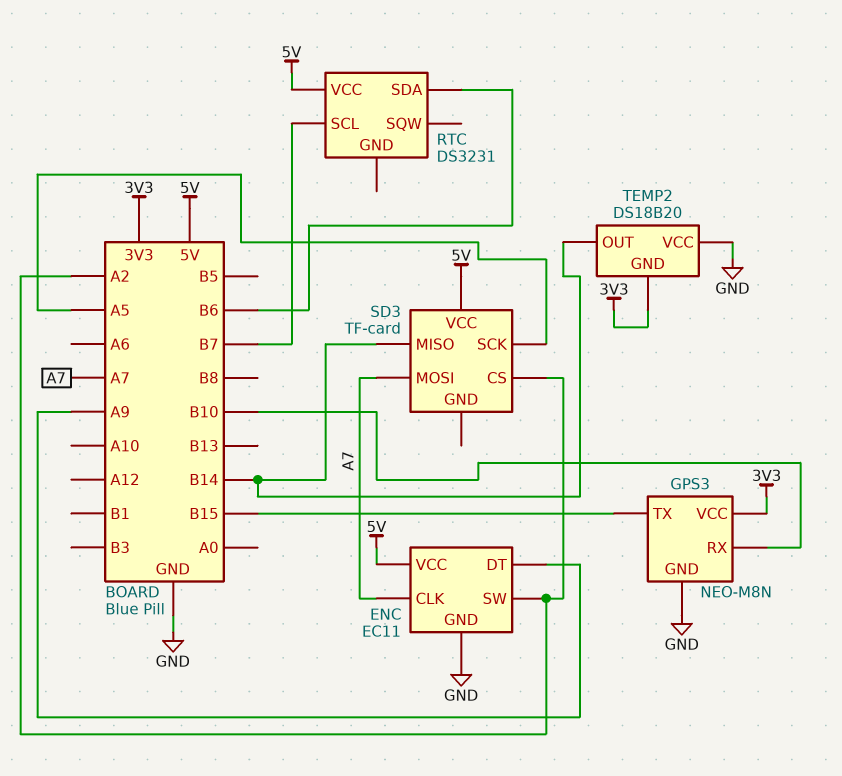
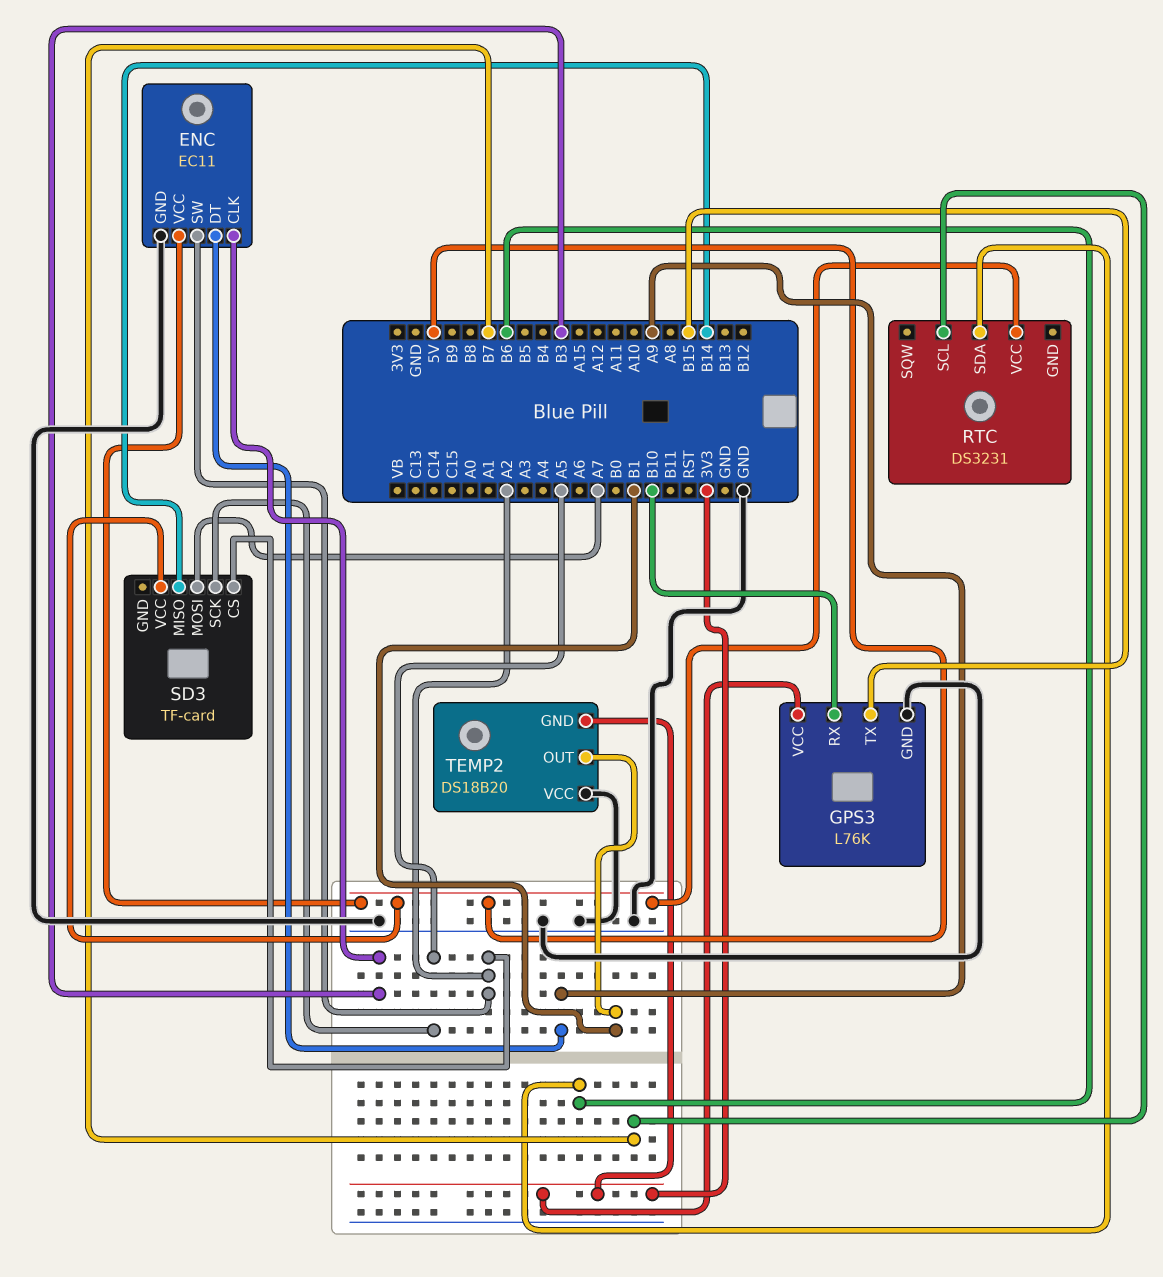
ENC pin CLK: A7 -> B3
GPS3: NEO-M8N -> L76K
TEMP2 pin OUT: B14 -> B1

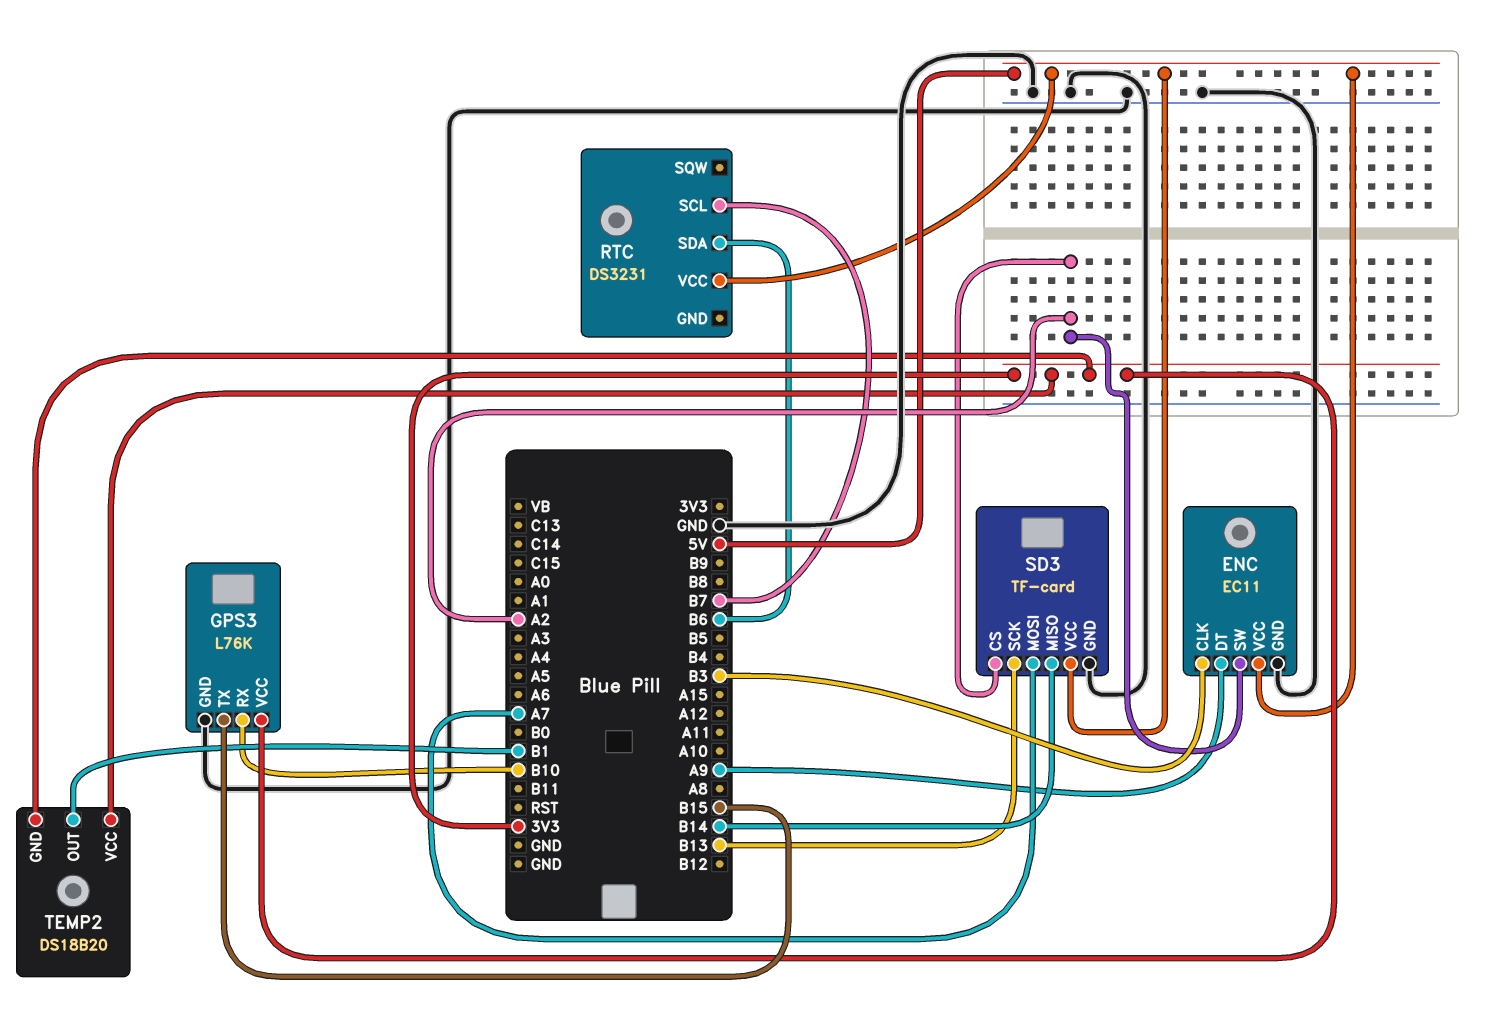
SD3 pin GND: none -> GND
SD3 pin SCK: A5 -> B13
TEMP2 pin VCC: GND -> 3V3

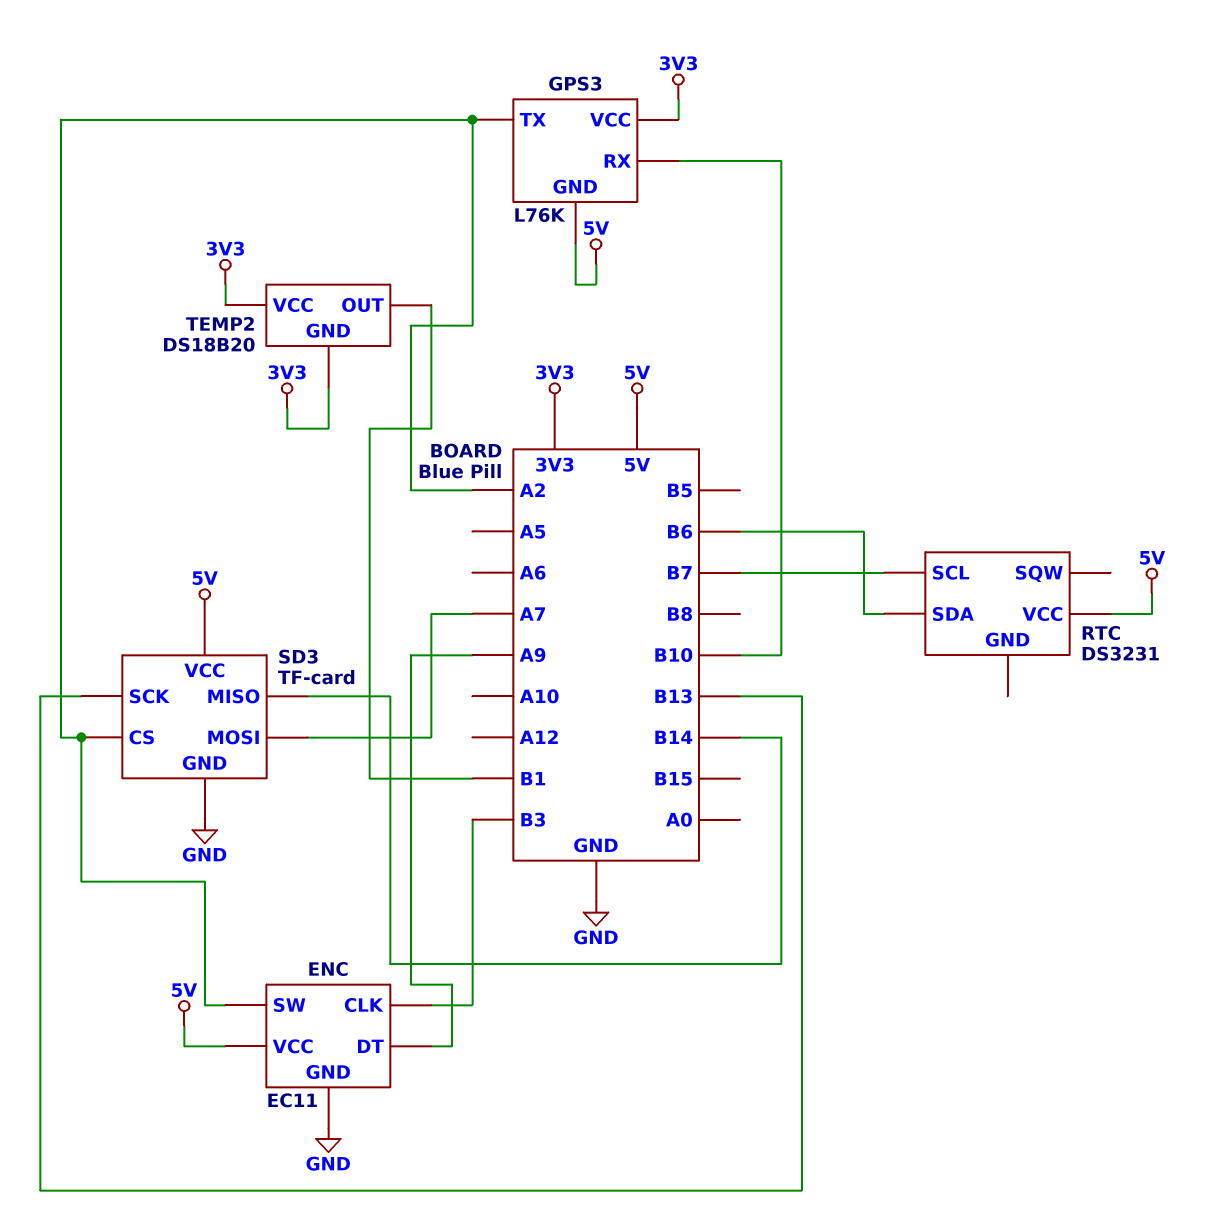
GPS3 pin GND: GND -> 5V
GPS3 pin TX: B15 -> A2

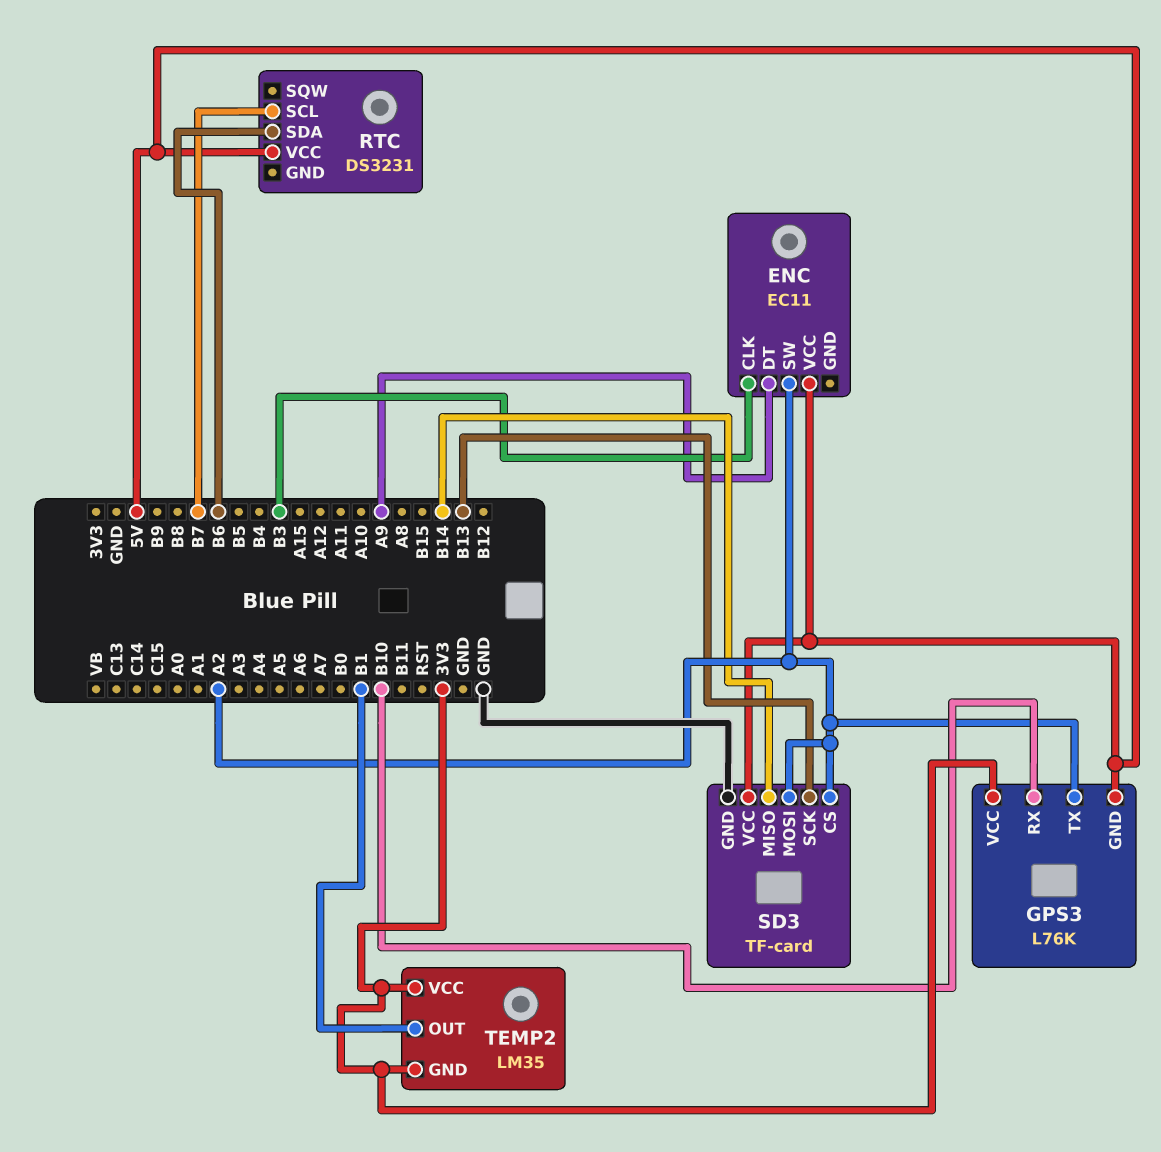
ENC pin GND: GND -> none
SD3 pin MOSI: A7 -> A2
TEMP2: DS18B20 -> LM35

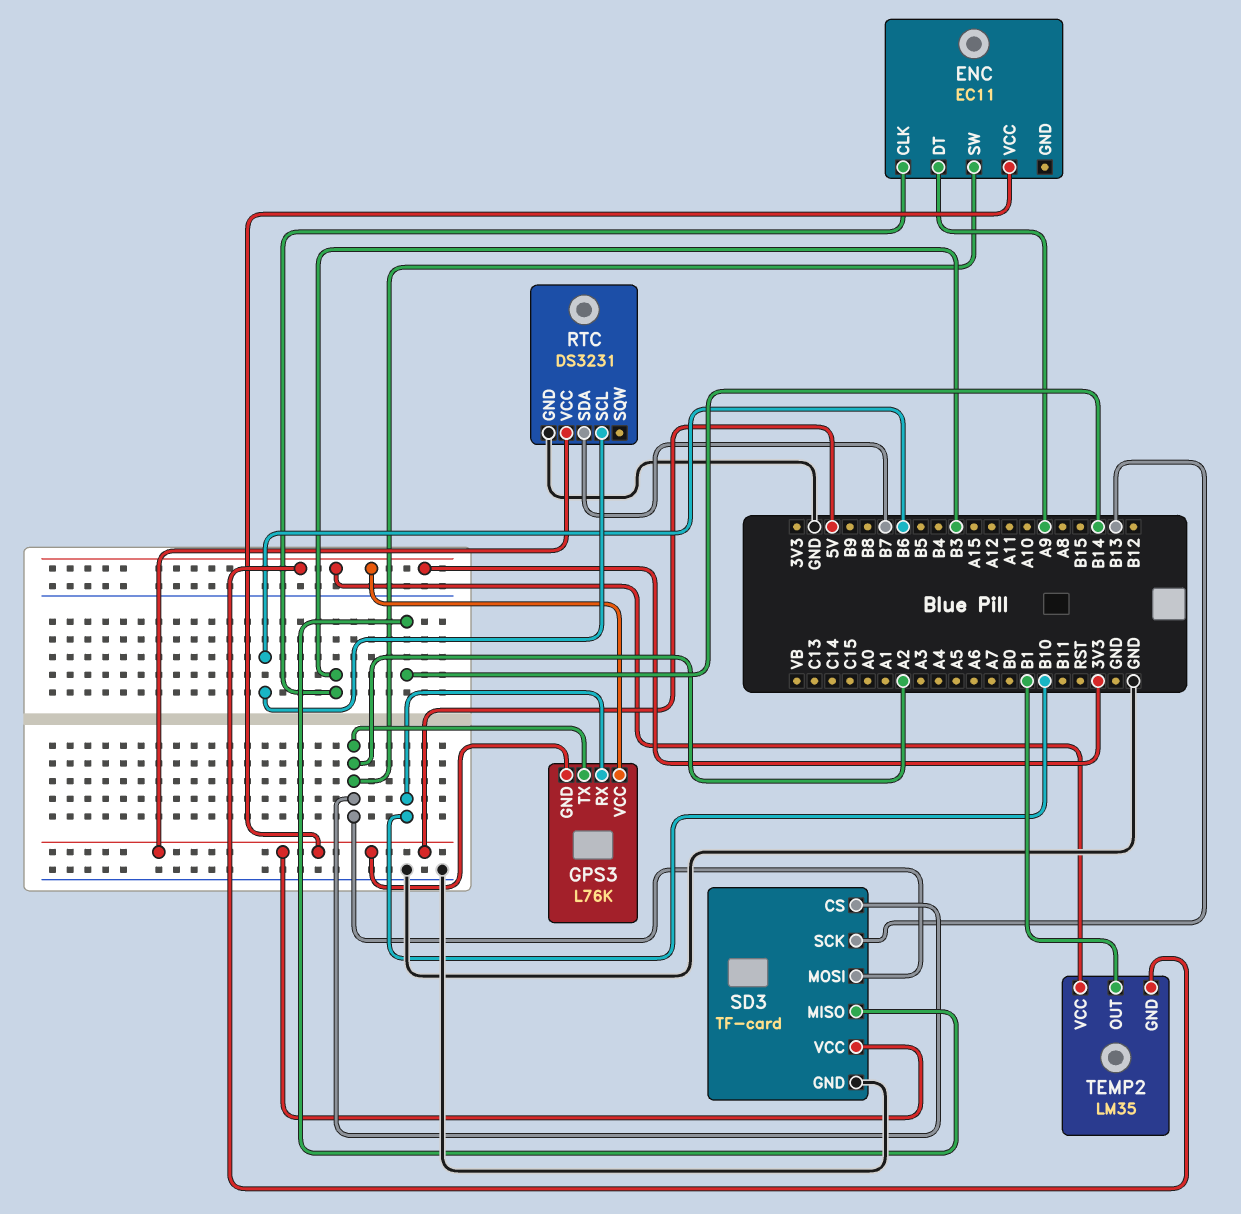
RTC pin GND: none -> GND
RTC pin SCL: B7 -> B6
RTC pin SDA: B6 -> B7

